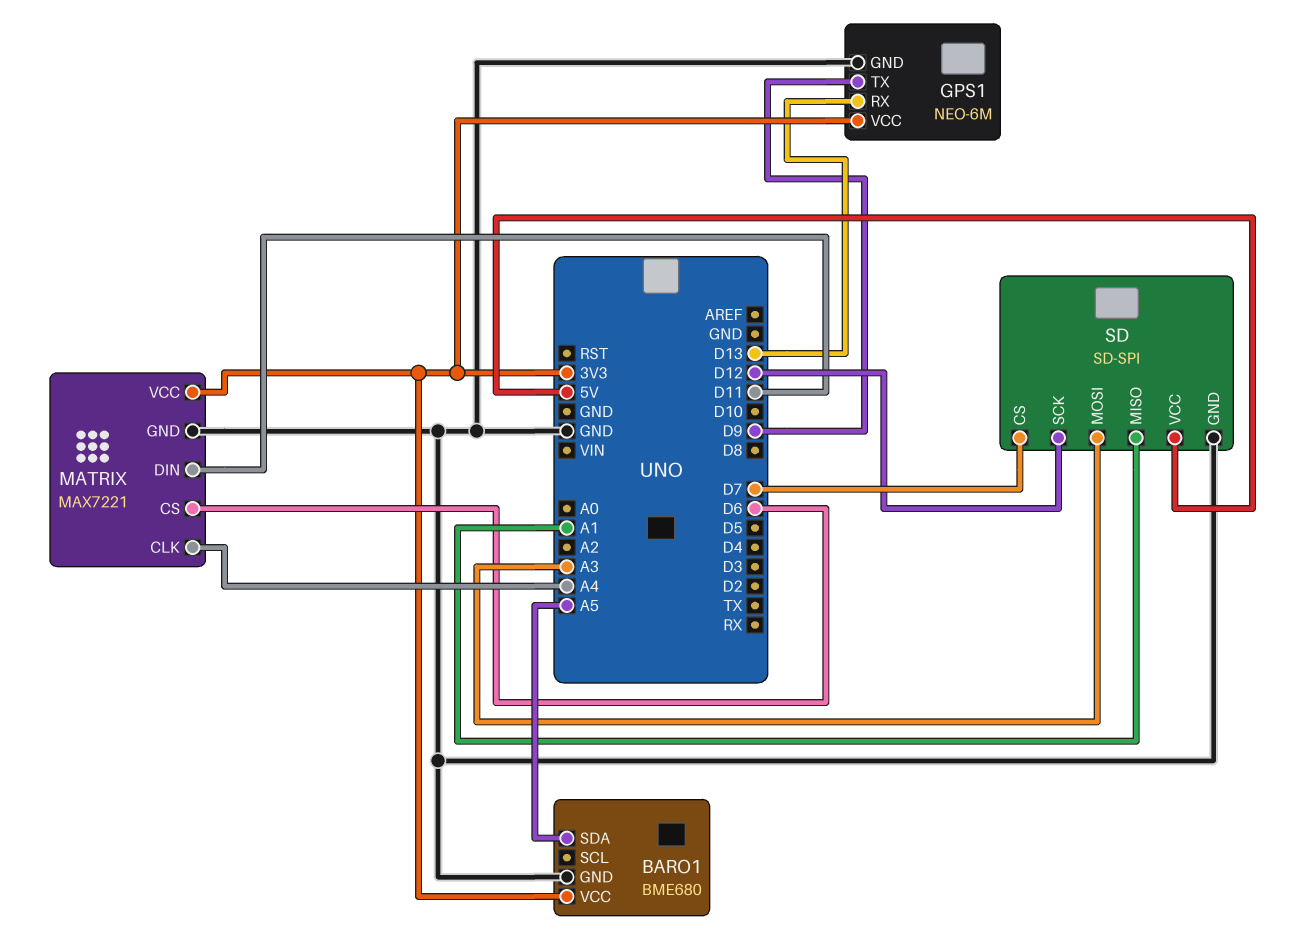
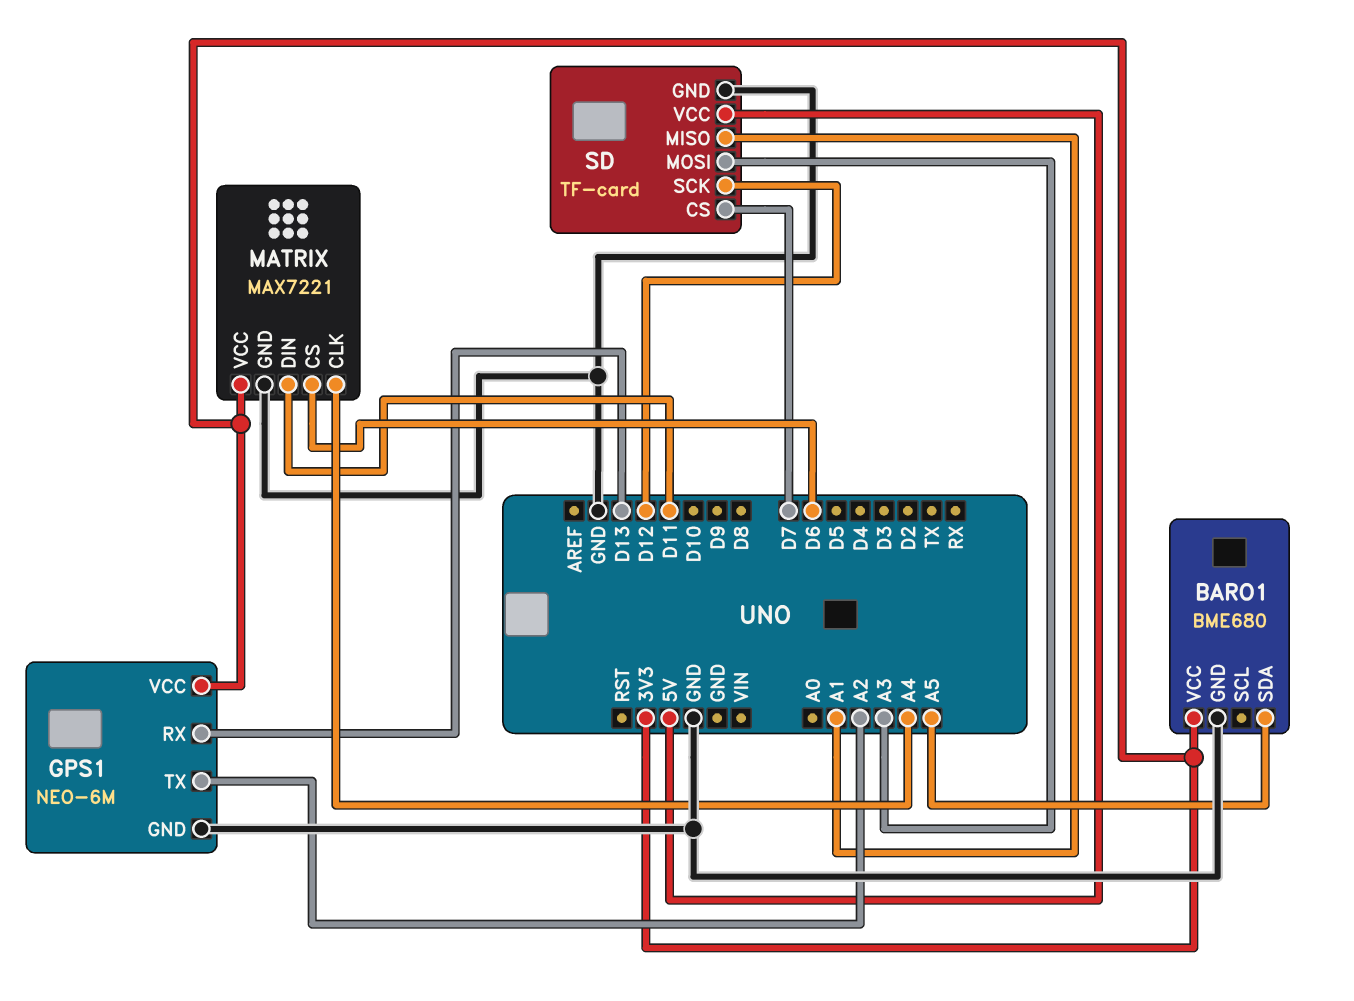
GPS1 pin TX: D9 -> A2
SD: SD-SPI -> TF-card

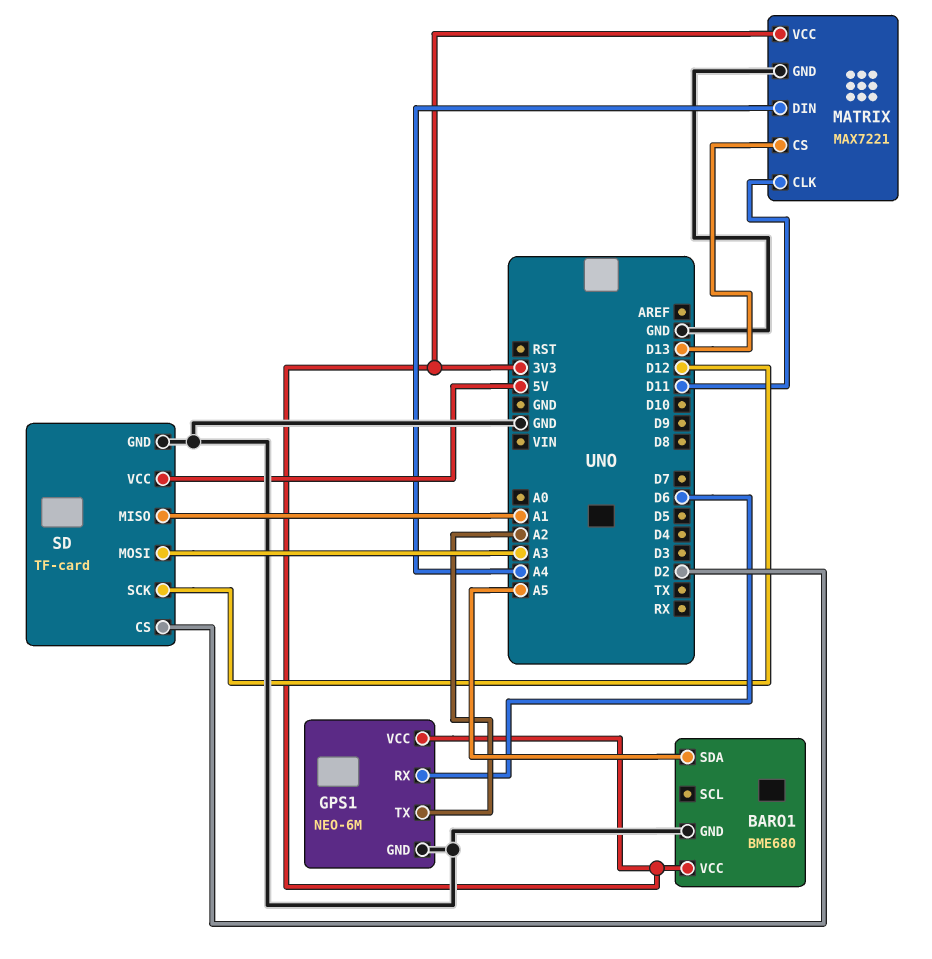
GPS1 pin RX: D13 -> D6
MATRIX pin CLK: A4 -> D11
MATRIX pin CS: D6 -> D13
MATRIX pin DIN: D11 -> A4
SD pin CS: D7 -> D2

